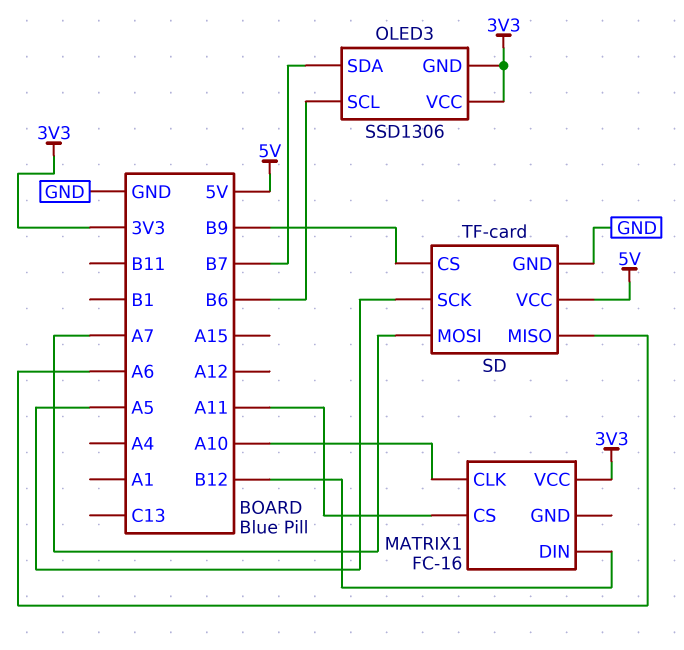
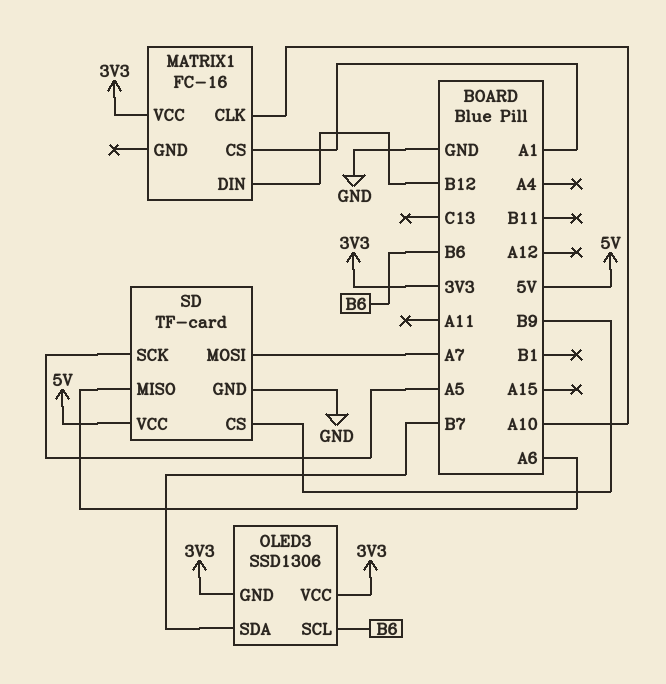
MATRIX1 pin CS: A11 -> A1

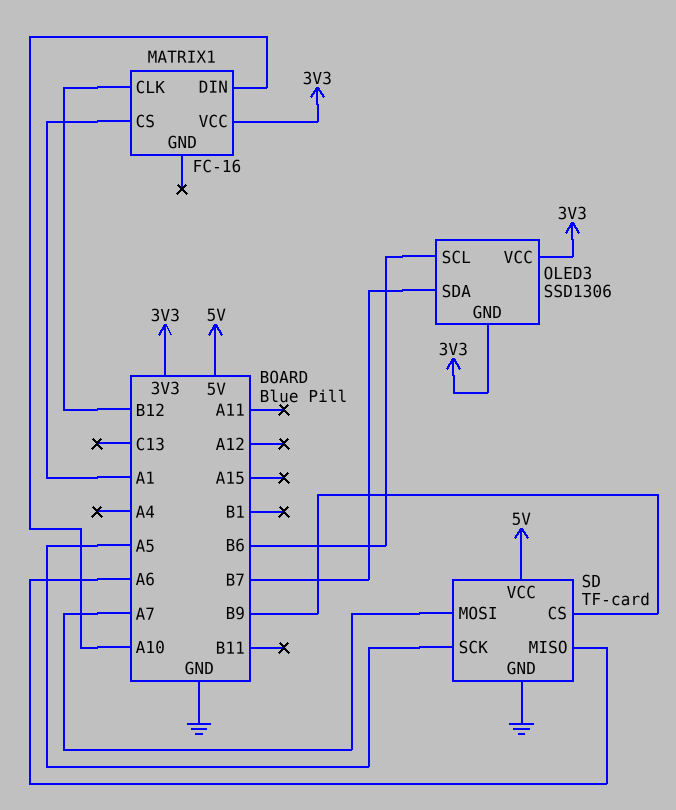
MATRIX1 pin CLK: A10 -> B12
MATRIX1 pin DIN: B12 -> A10

